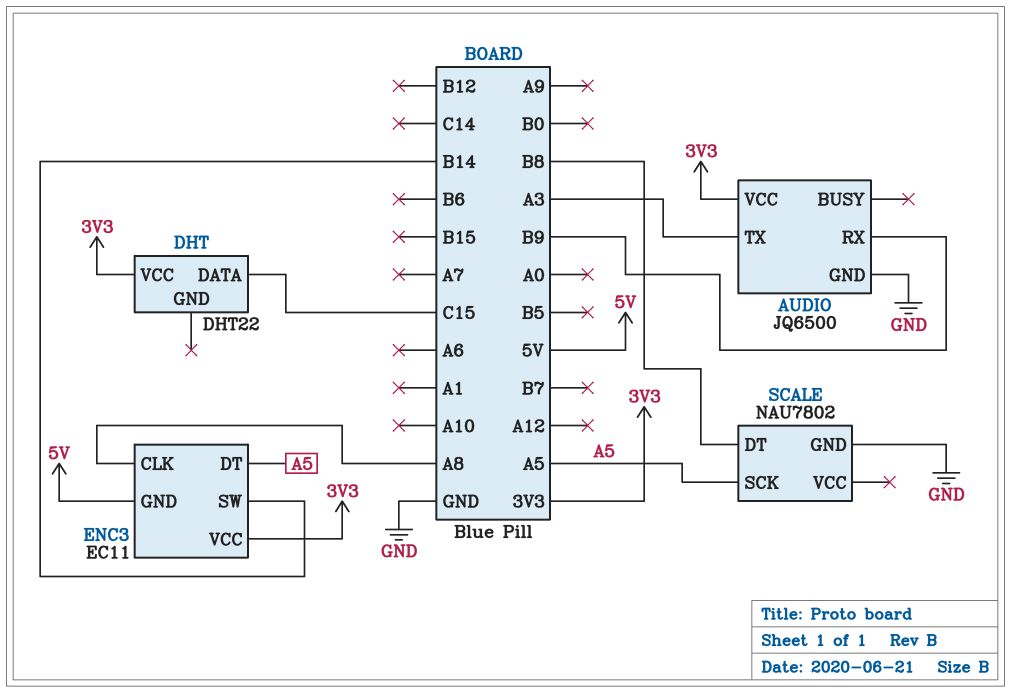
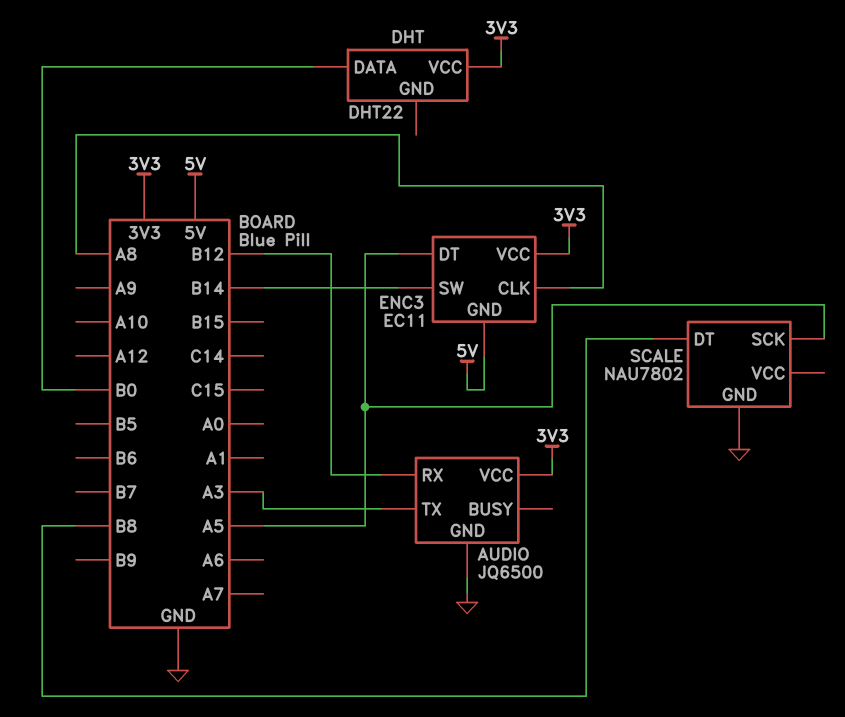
AUDIO pin RX: B9 -> B12
DHT pin DATA: C15 -> B0

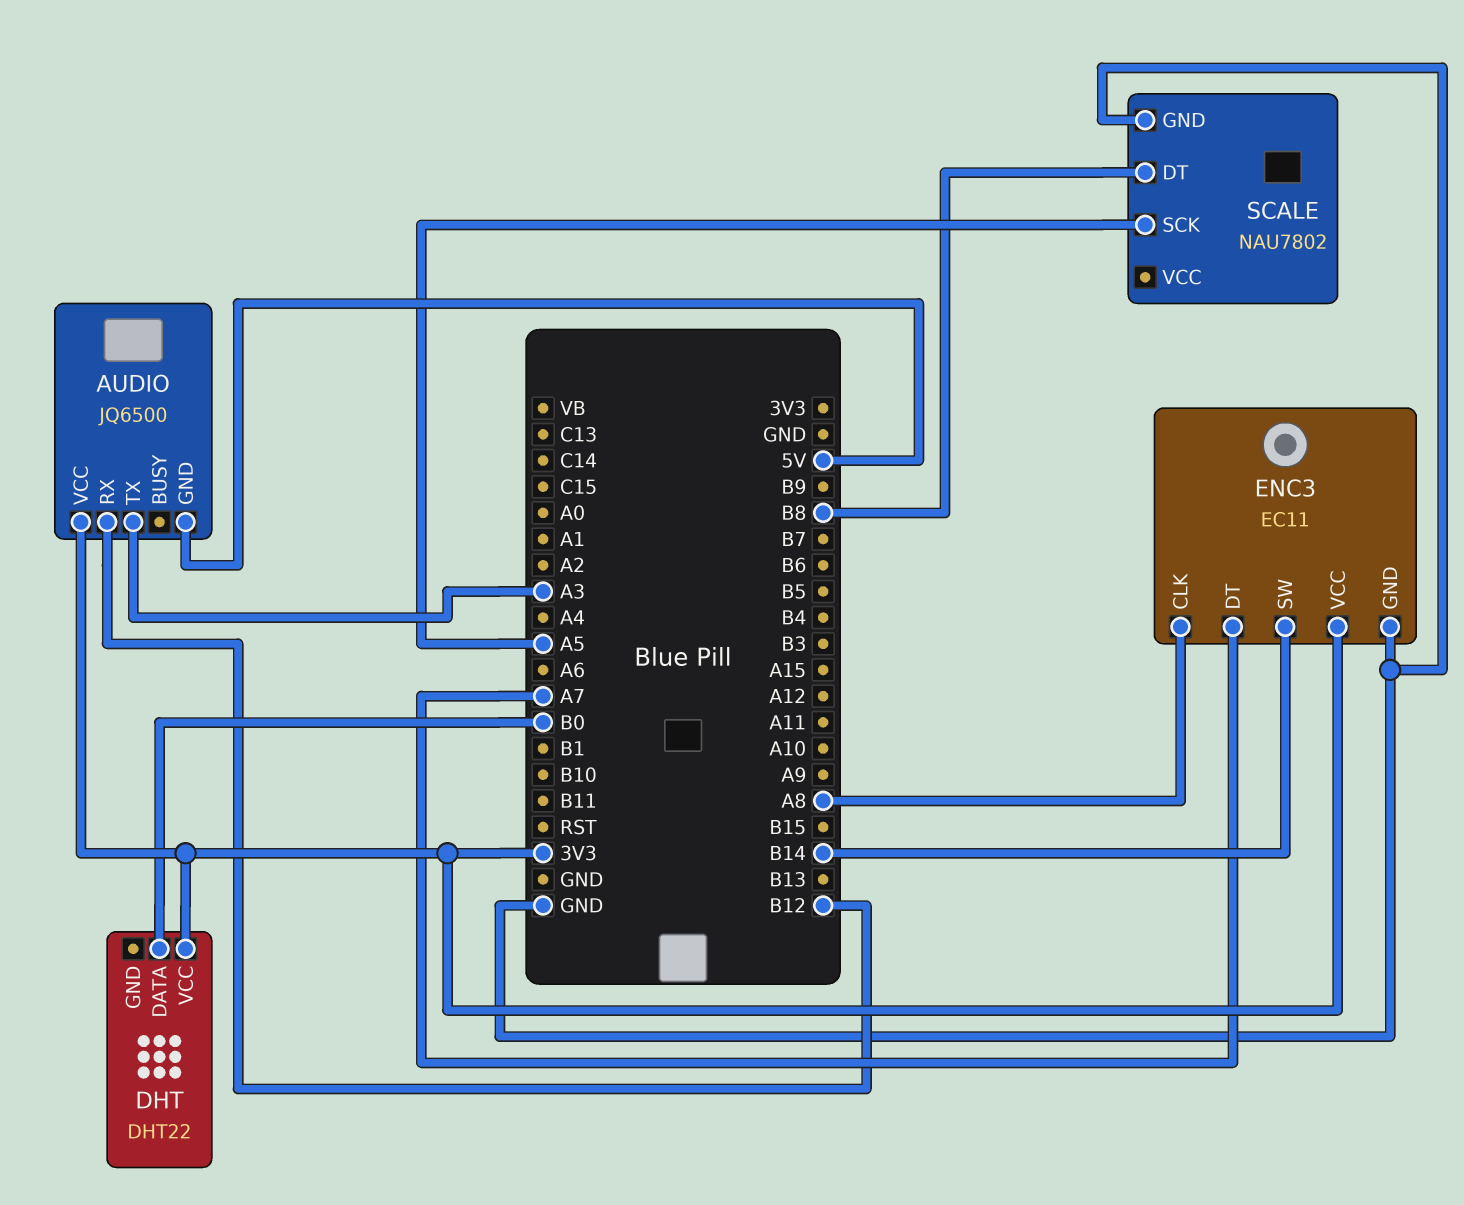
AUDIO pin GND: GND -> 5V
ENC3 pin DT: A5 -> A7
ENC3 pin GND: 5V -> GND

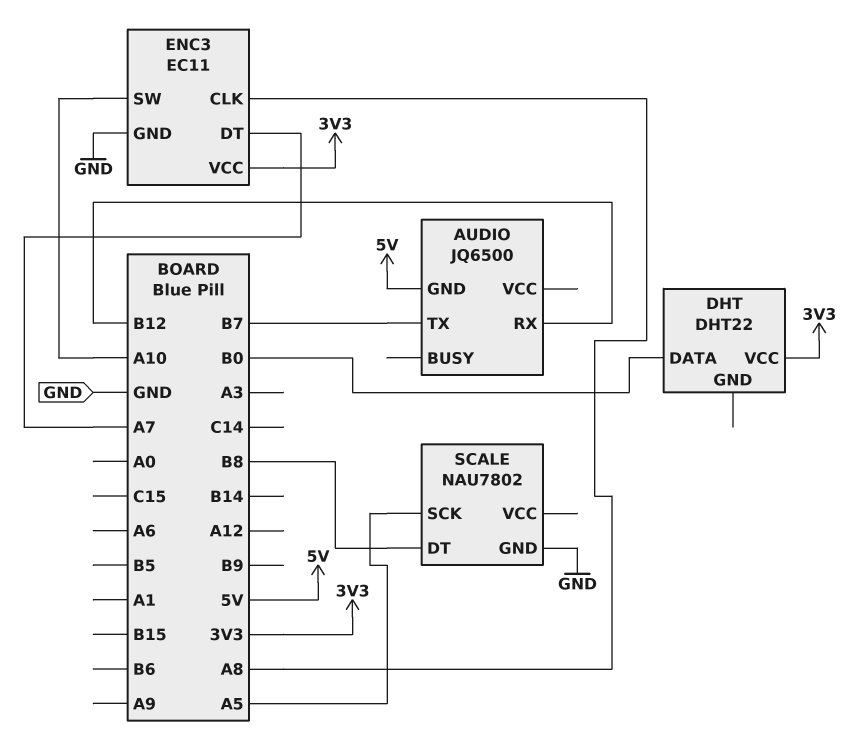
AUDIO pin TX: A3 -> B7
AUDIO pin VCC: 3V3 -> none
ENC3 pin SW: B14 -> A10

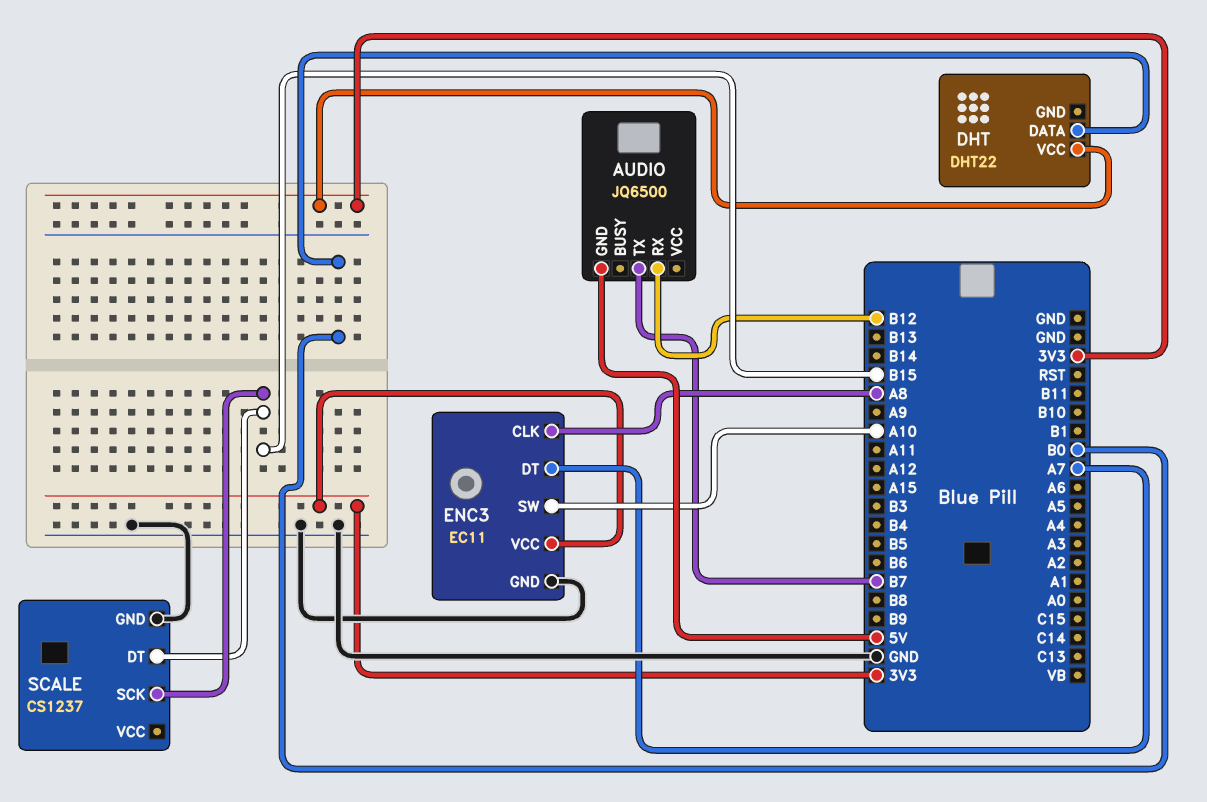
SCALE: NAU7802 -> CS1237
SCALE pin DT: B8 -> B15
SCALE pin SCK: A5 -> B15

